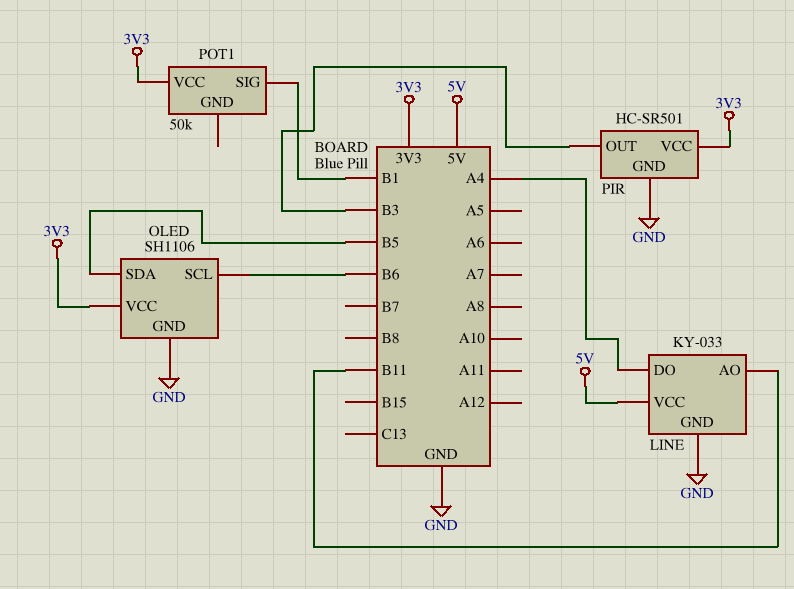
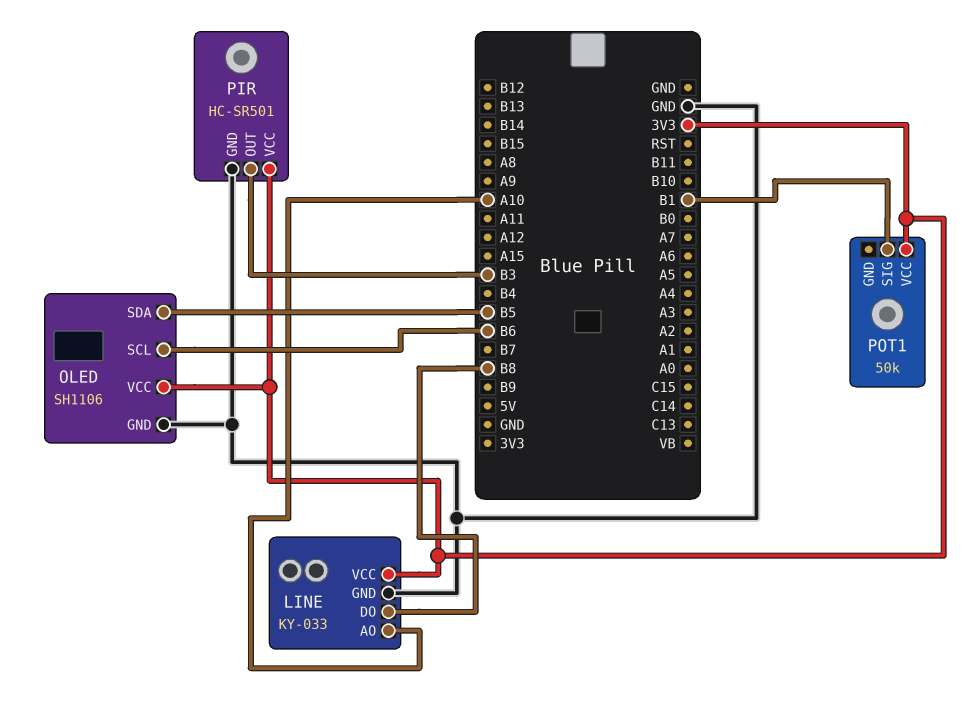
LINE pin AO: B11 -> A10
LINE pin DO: A4 -> B8
LINE pin VCC: 5V -> 3V3

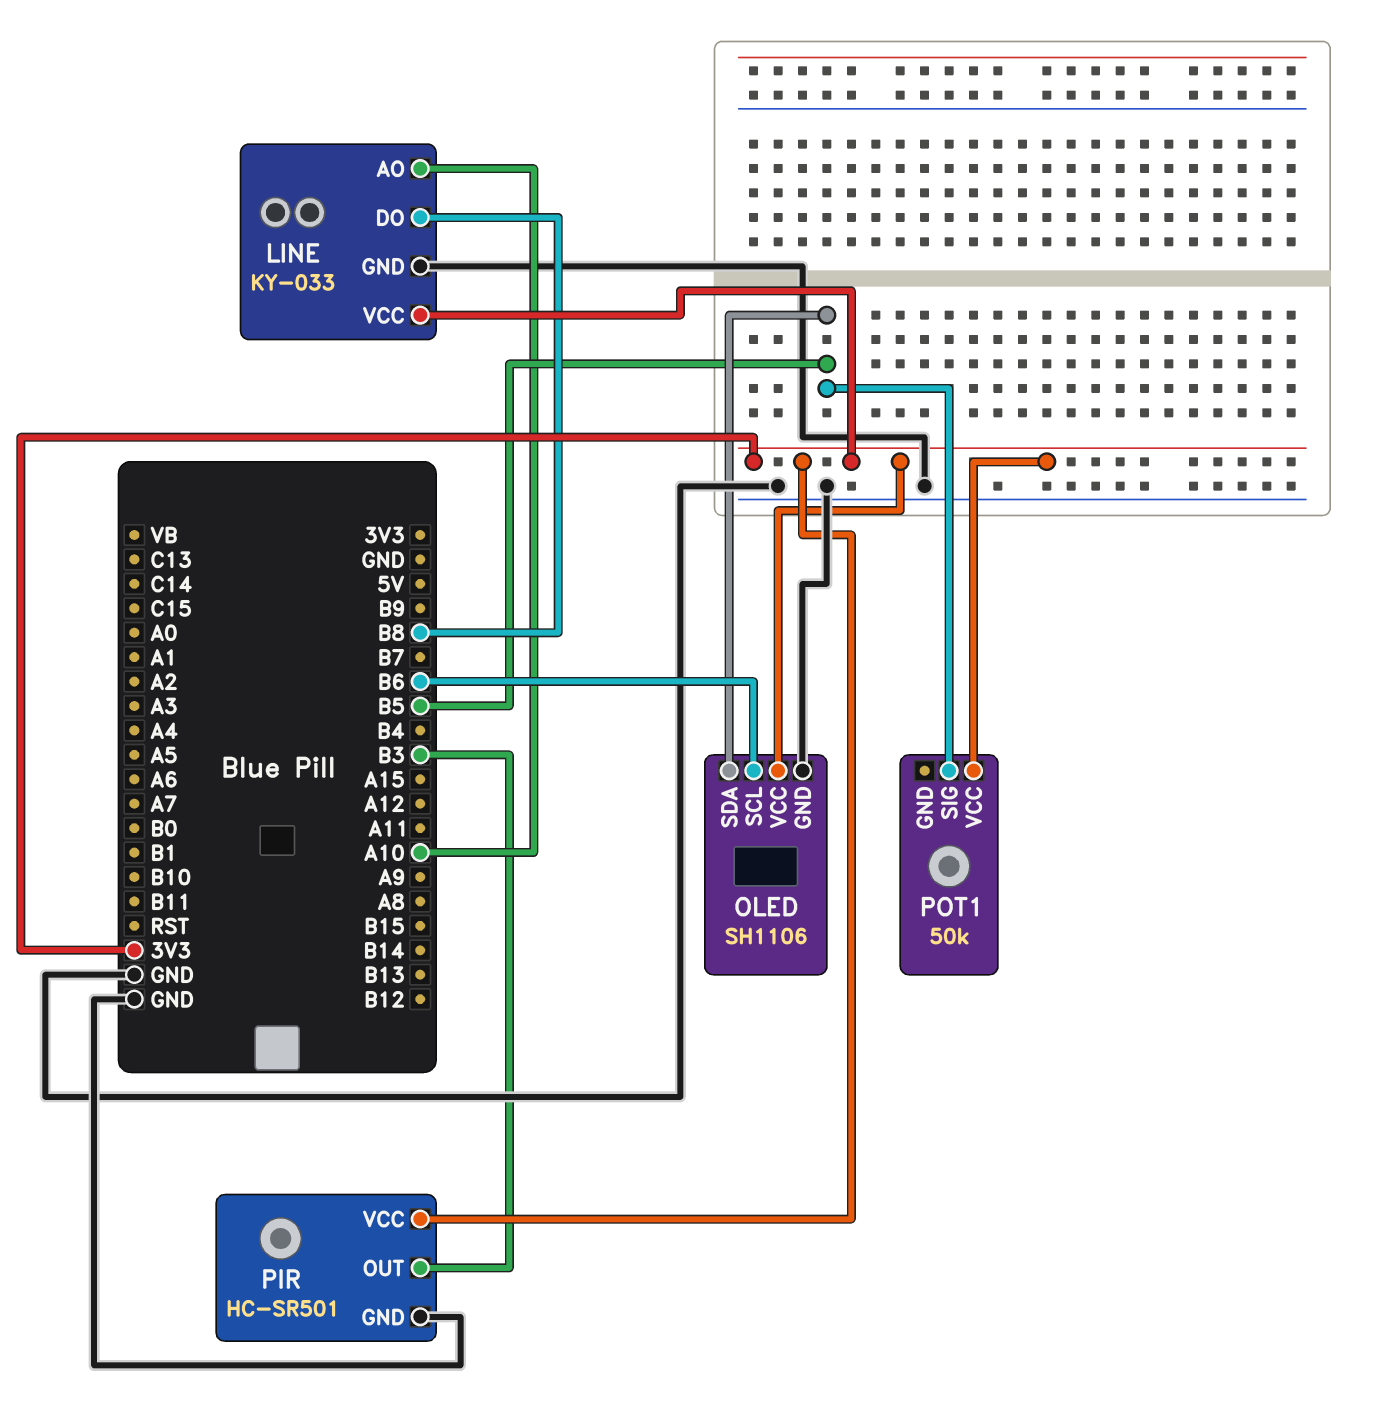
POT1 pin SIG: B1 -> B5

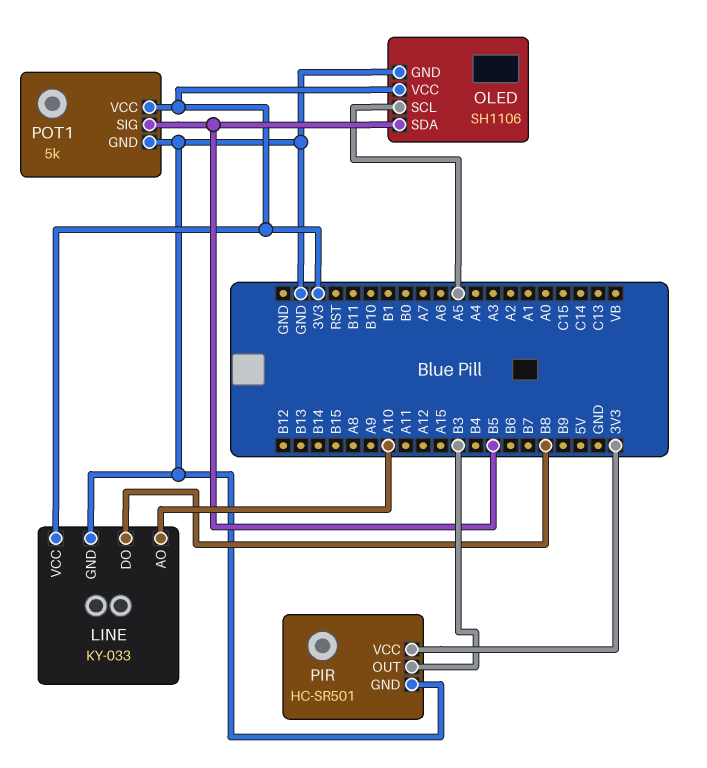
OLED pin SCL: B6 -> A5
POT1: 50k -> 5k
POT1 pin GND: none -> GND

